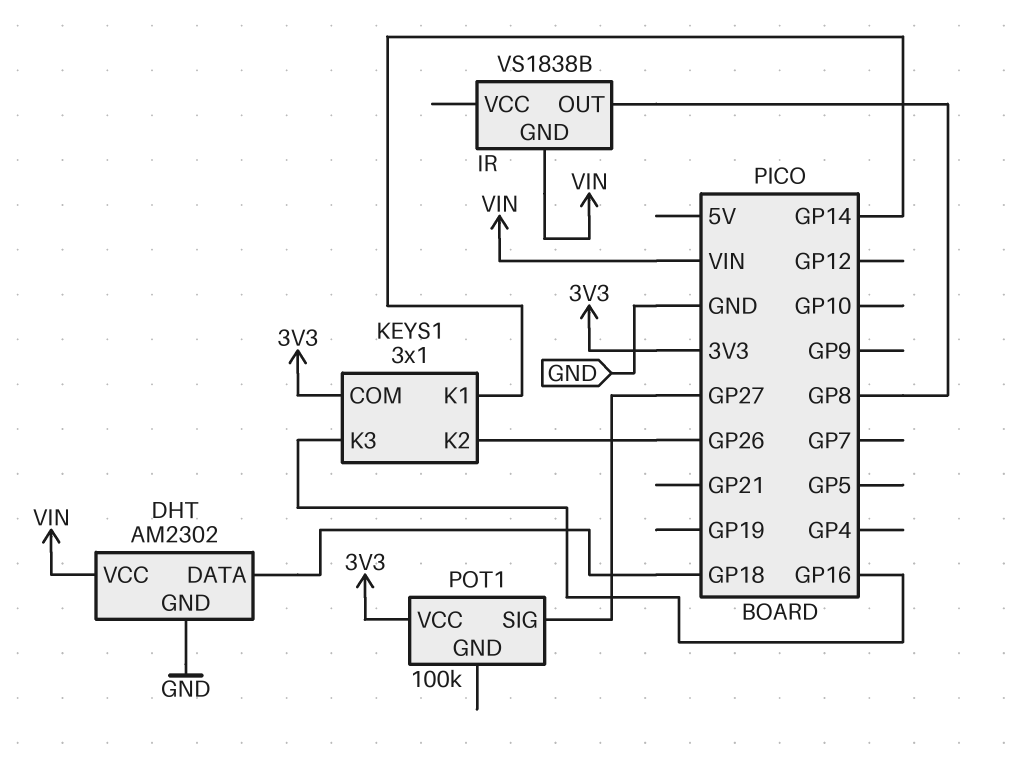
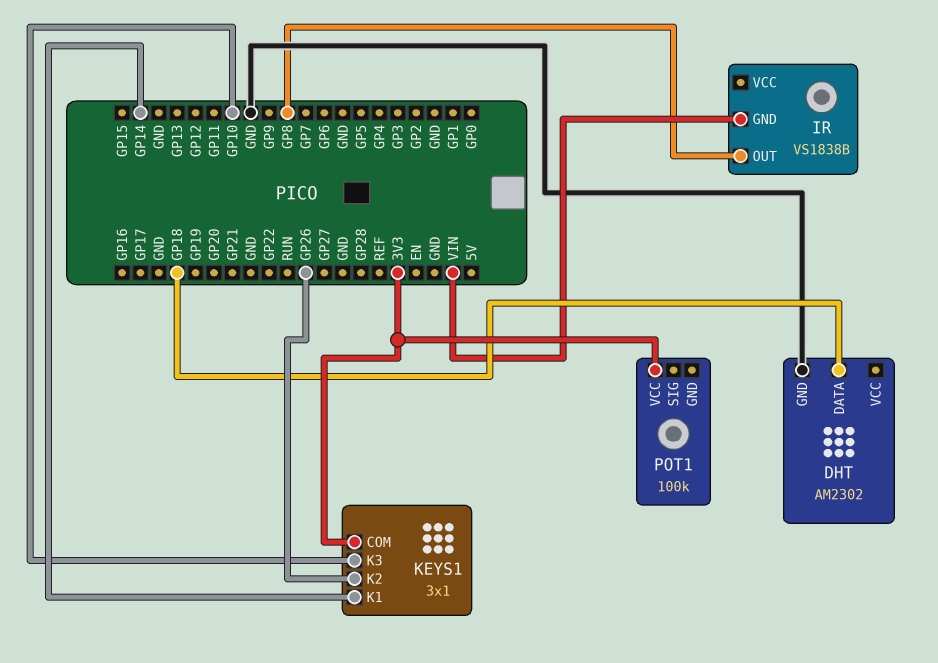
DHT pin VCC: VIN -> none
KEYS1 pin K3: GP16 -> GP10
POT1 pin SIG: GP27 -> none

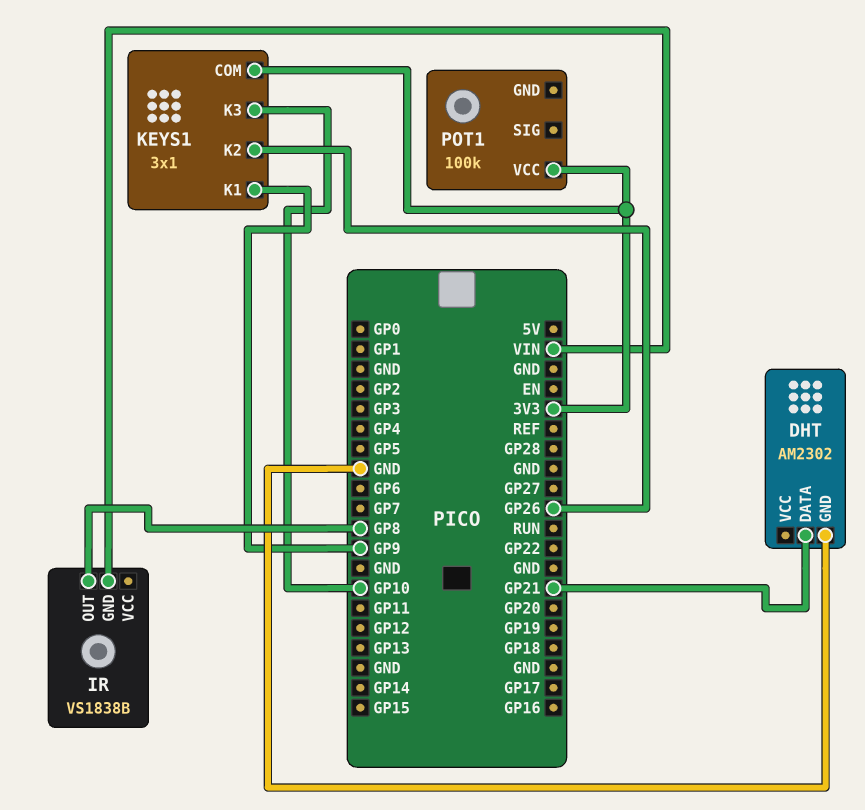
DHT pin DATA: GP18 -> GP21
KEYS1 pin K1: GP14 -> GP9

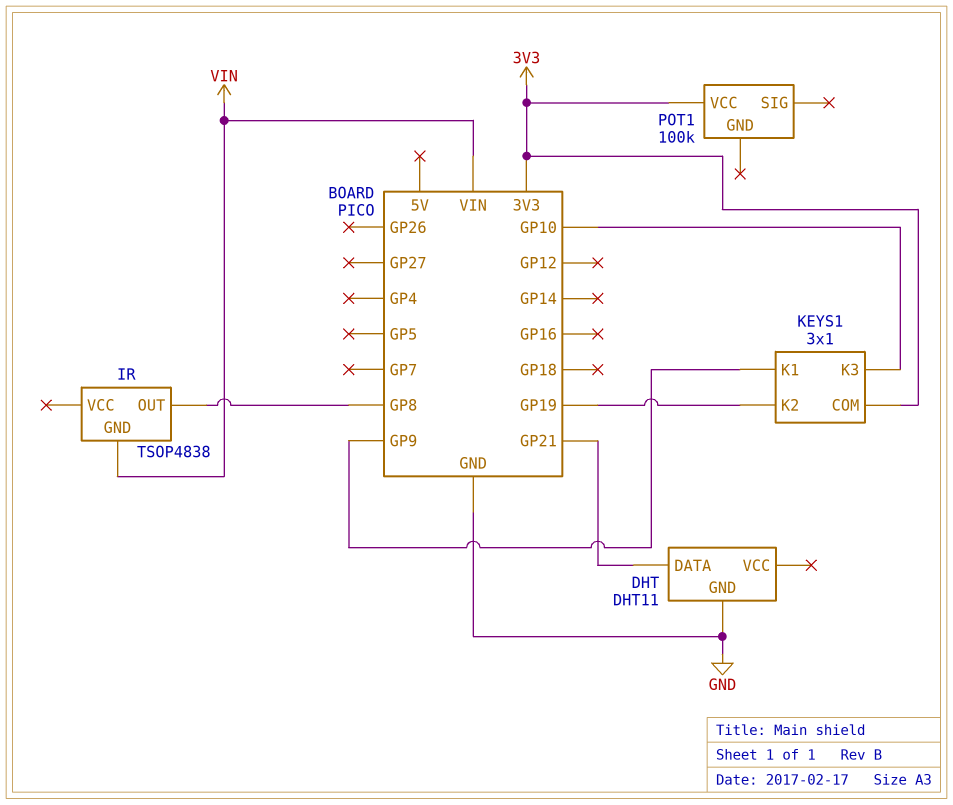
DHT: AM2302 -> DHT11
IR: VS1838B -> TSOP4838
KEYS1 pin K2: GP26 -> GP19

